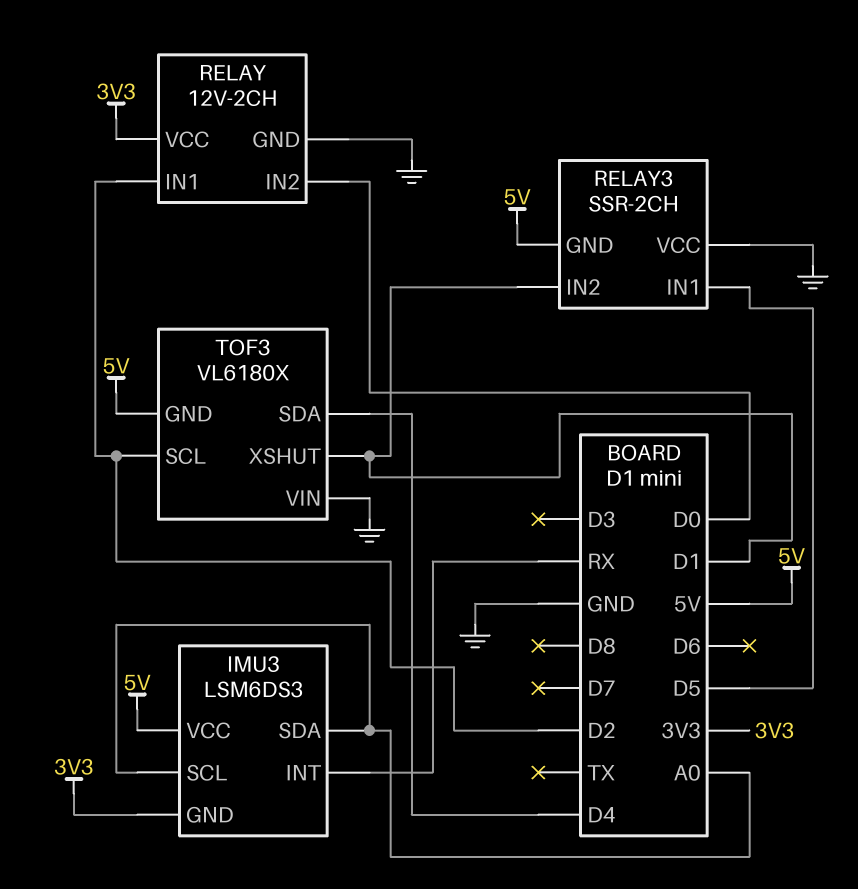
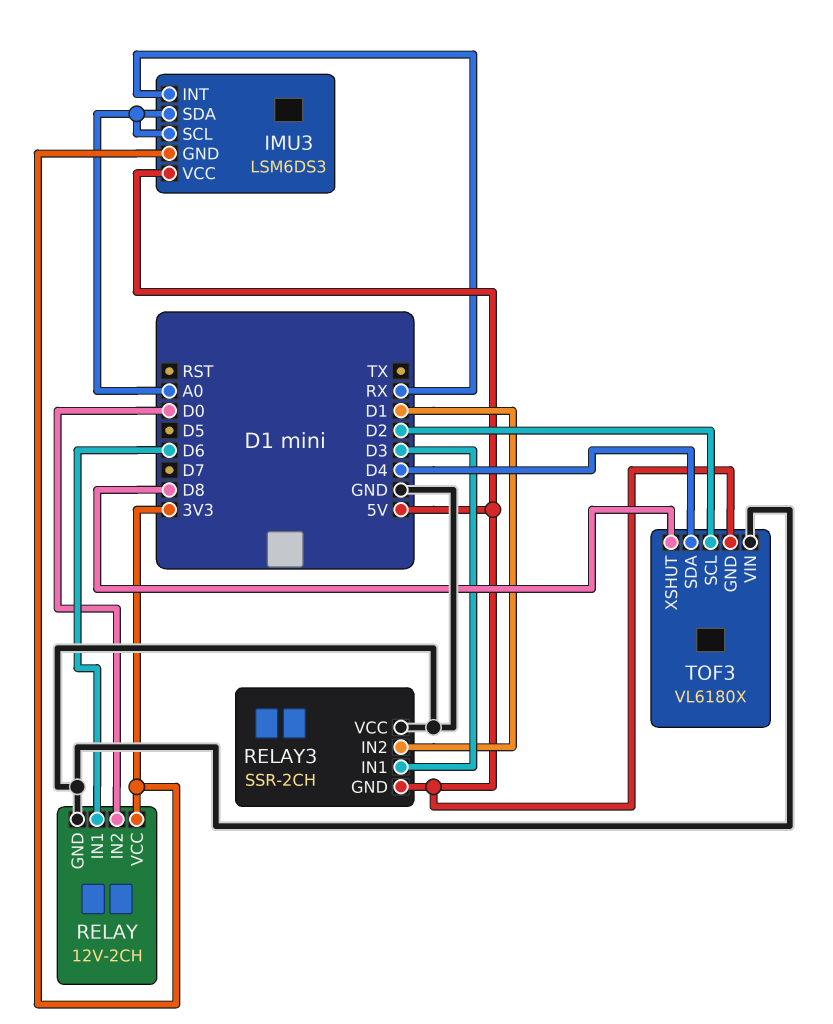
RELAY pin IN1: D2 -> D6
RELAY3 pin IN1: D5 -> D3
TOF3 pin XSHUT: D1 -> D8

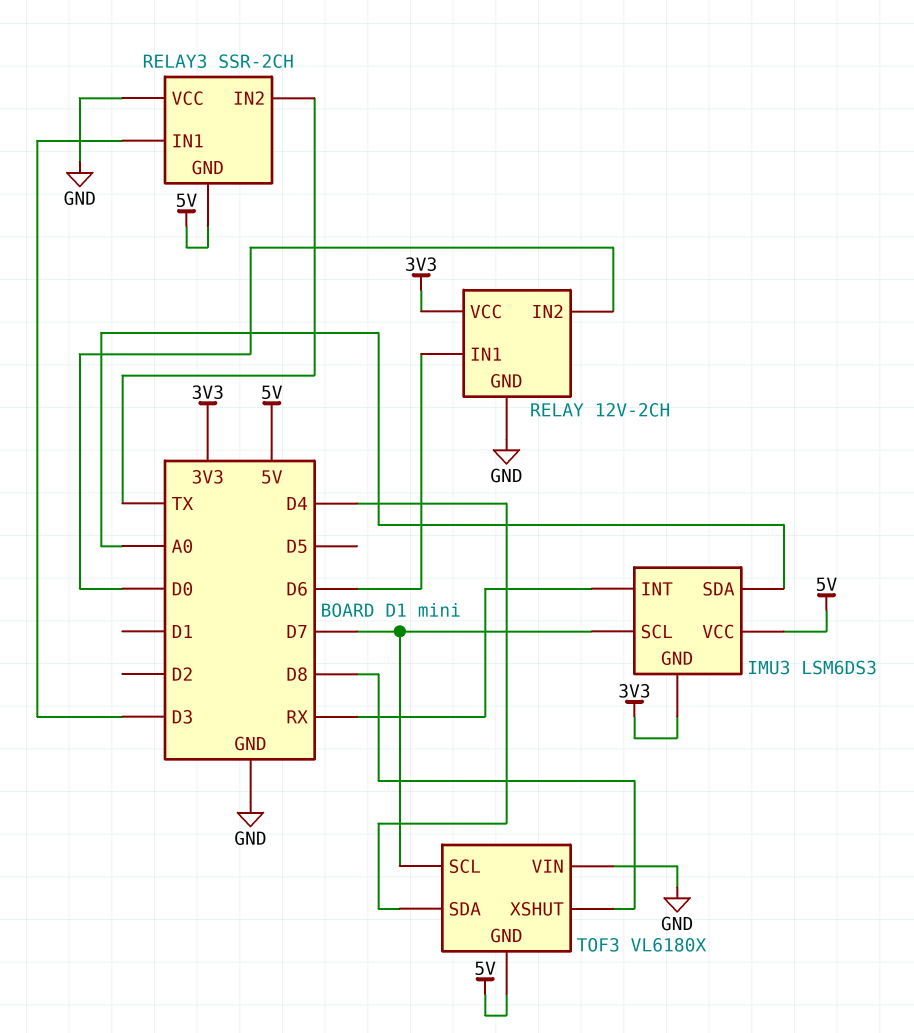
IMU3 pin SCL: A0 -> D7
RELAY3 pin IN2: D1 -> TX
TOF3 pin SCL: D2 -> D7

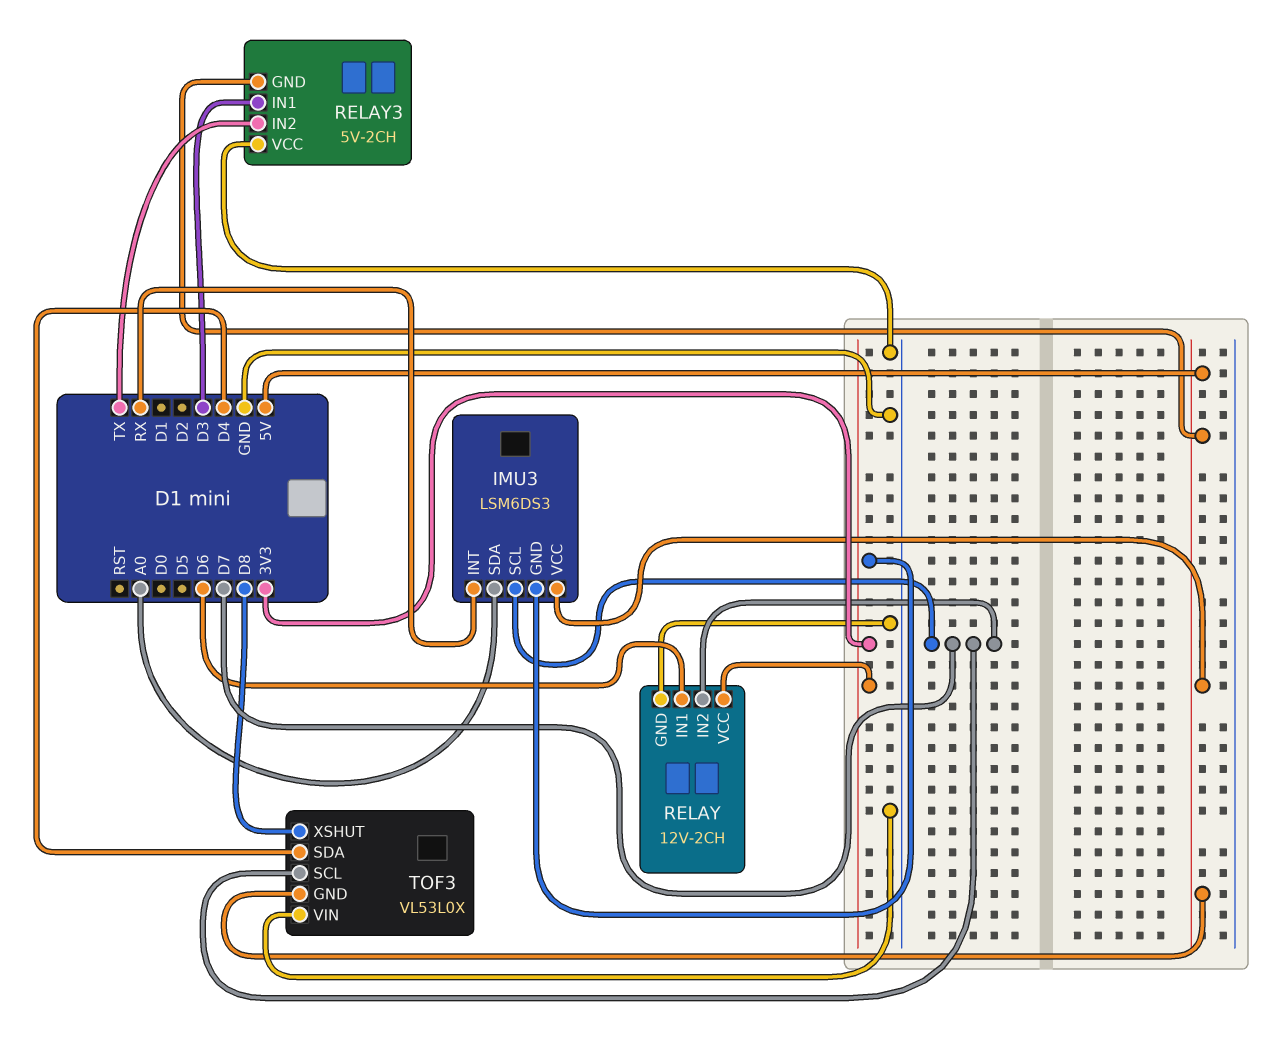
RELAY pin IN2: D0 -> D7
RELAY3: SSR-2CH -> 5V-2CH
TOF3: VL6180X -> VL53L0X

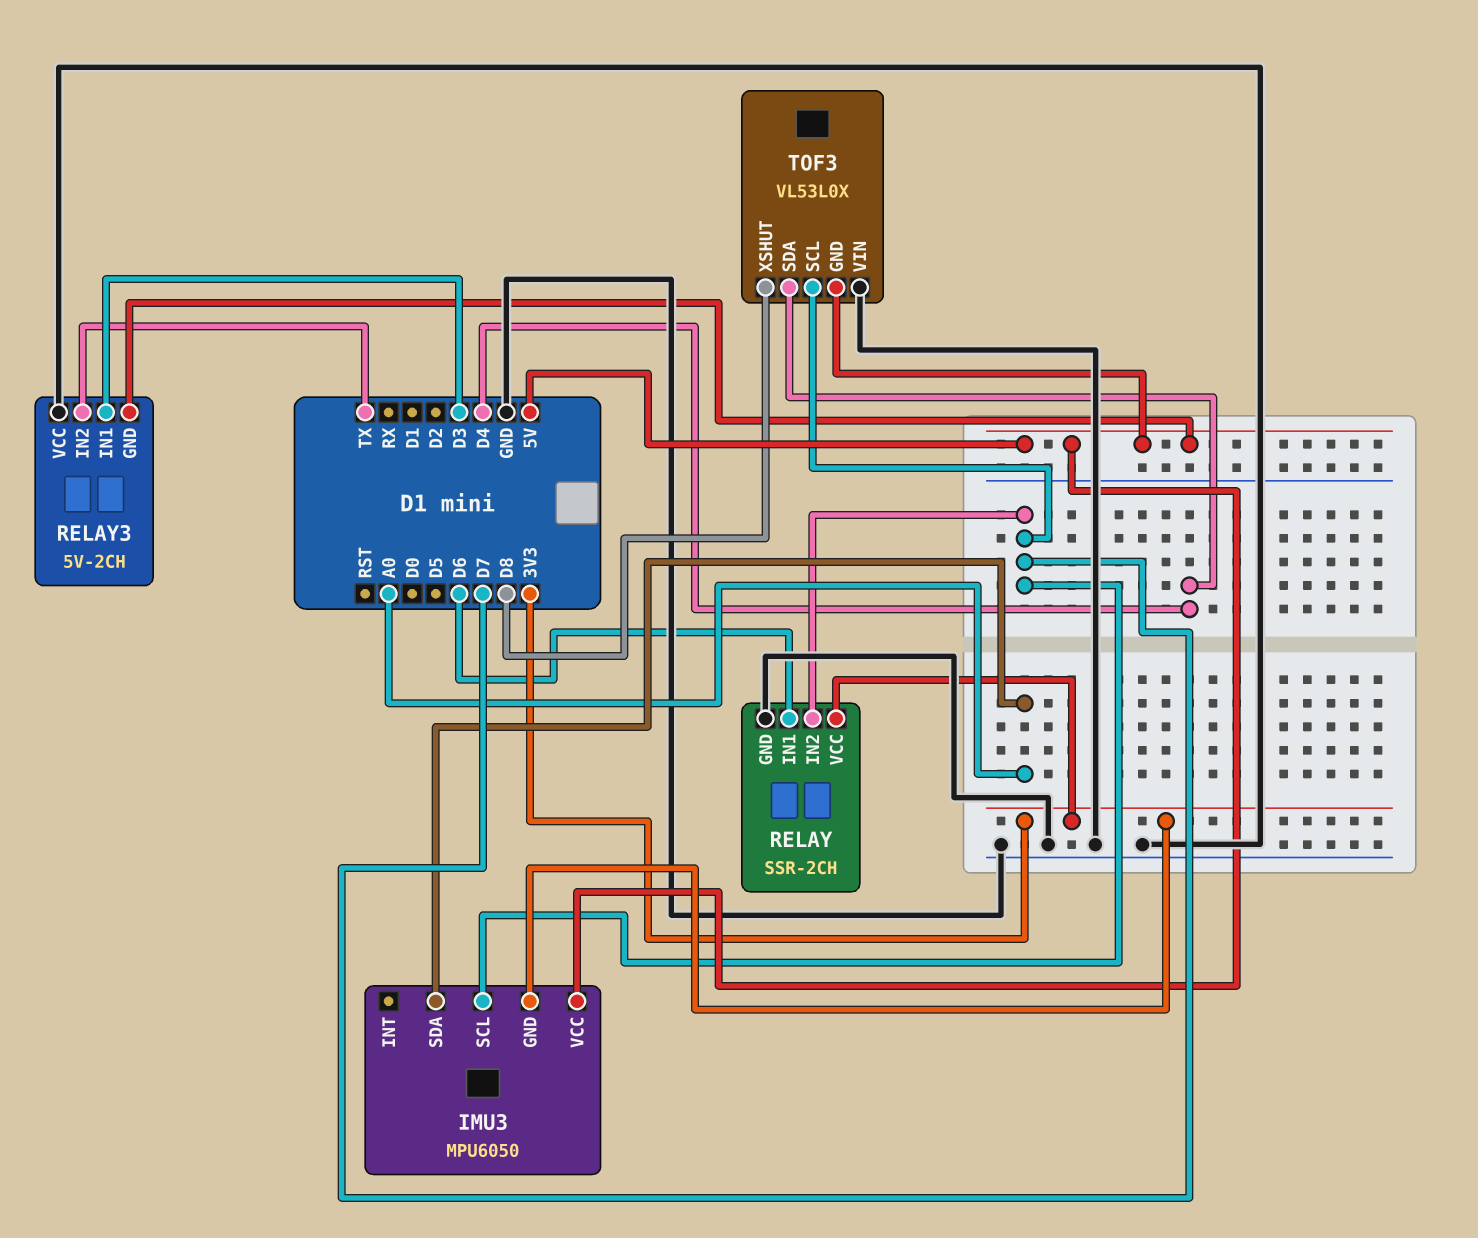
IMU3: LSM6DS3 -> MPU6050
IMU3 pin INT: RX -> none
RELAY: 12V-2CH -> SSR-2CH

